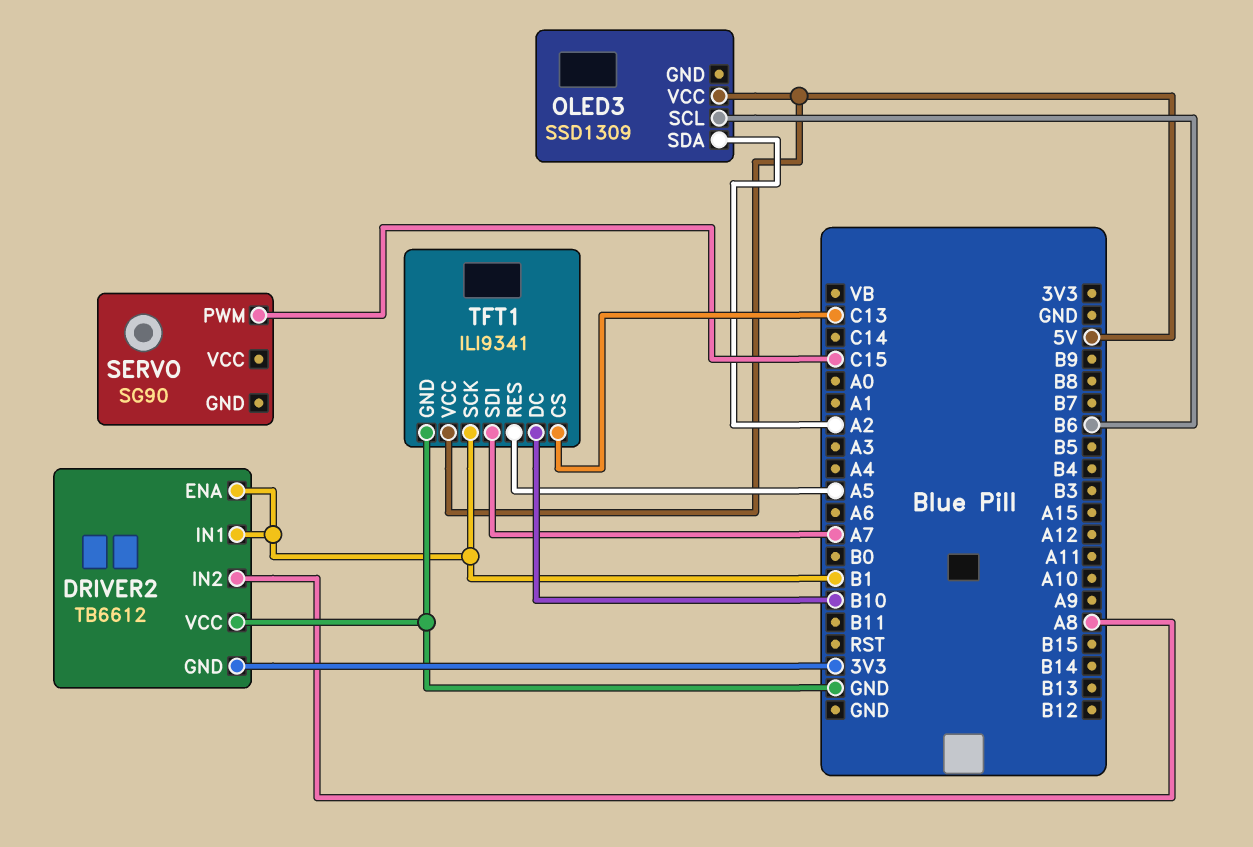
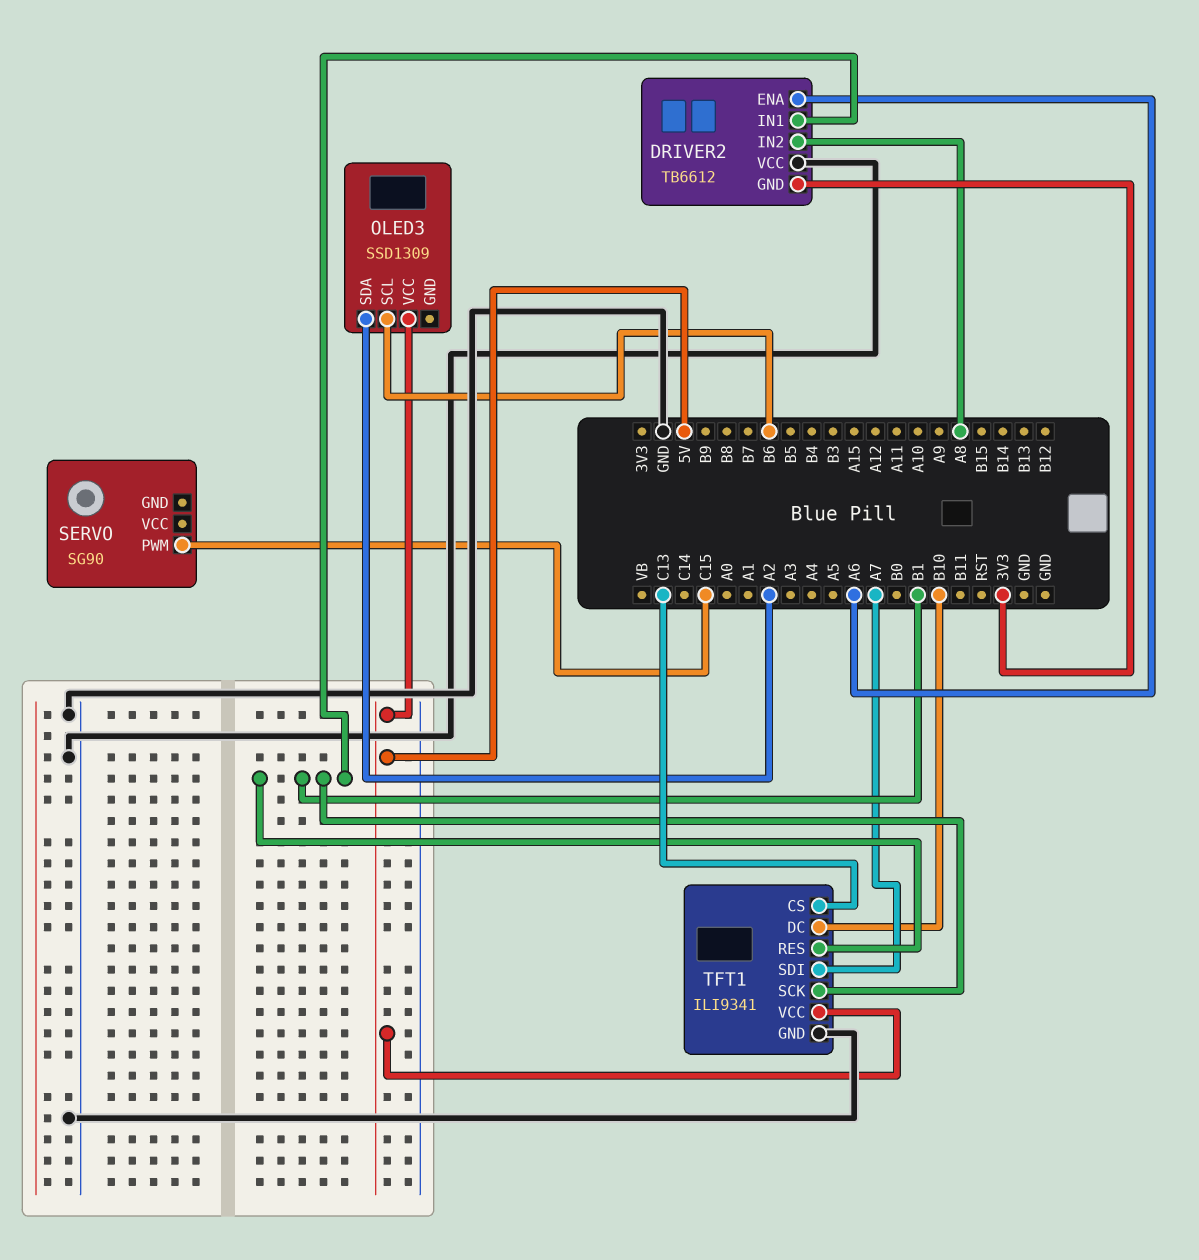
DRIVER2 pin ENA: B1 -> A6
TFT1 pin RES: A5 -> B1

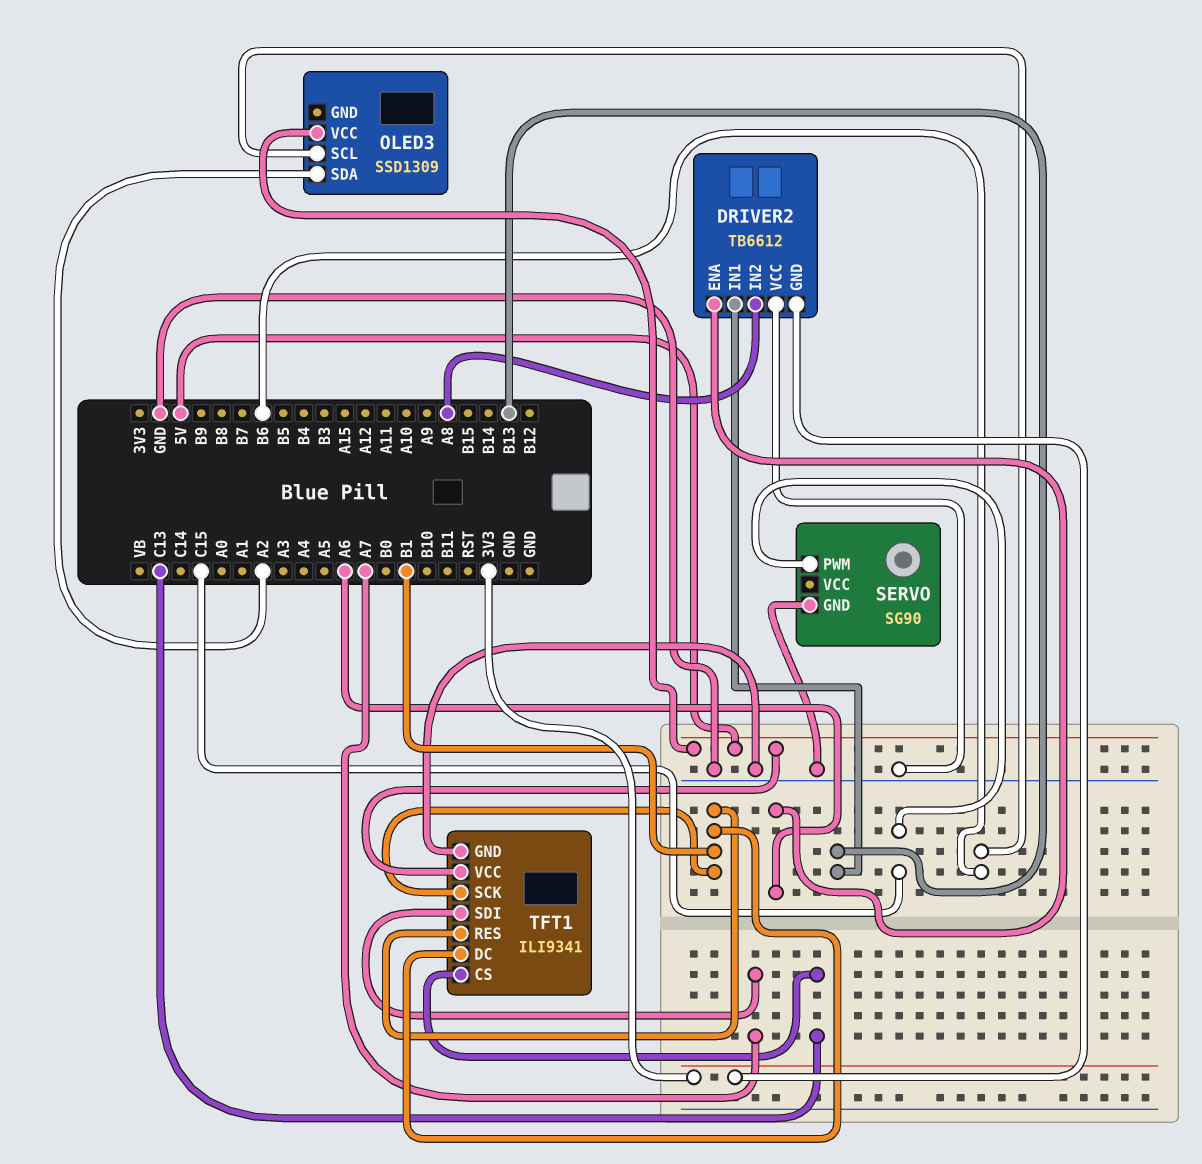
DRIVER2 pin IN1: B1 -> B13
SERVO pin GND: none -> GND
TFT1 pin DC: B10 -> B1

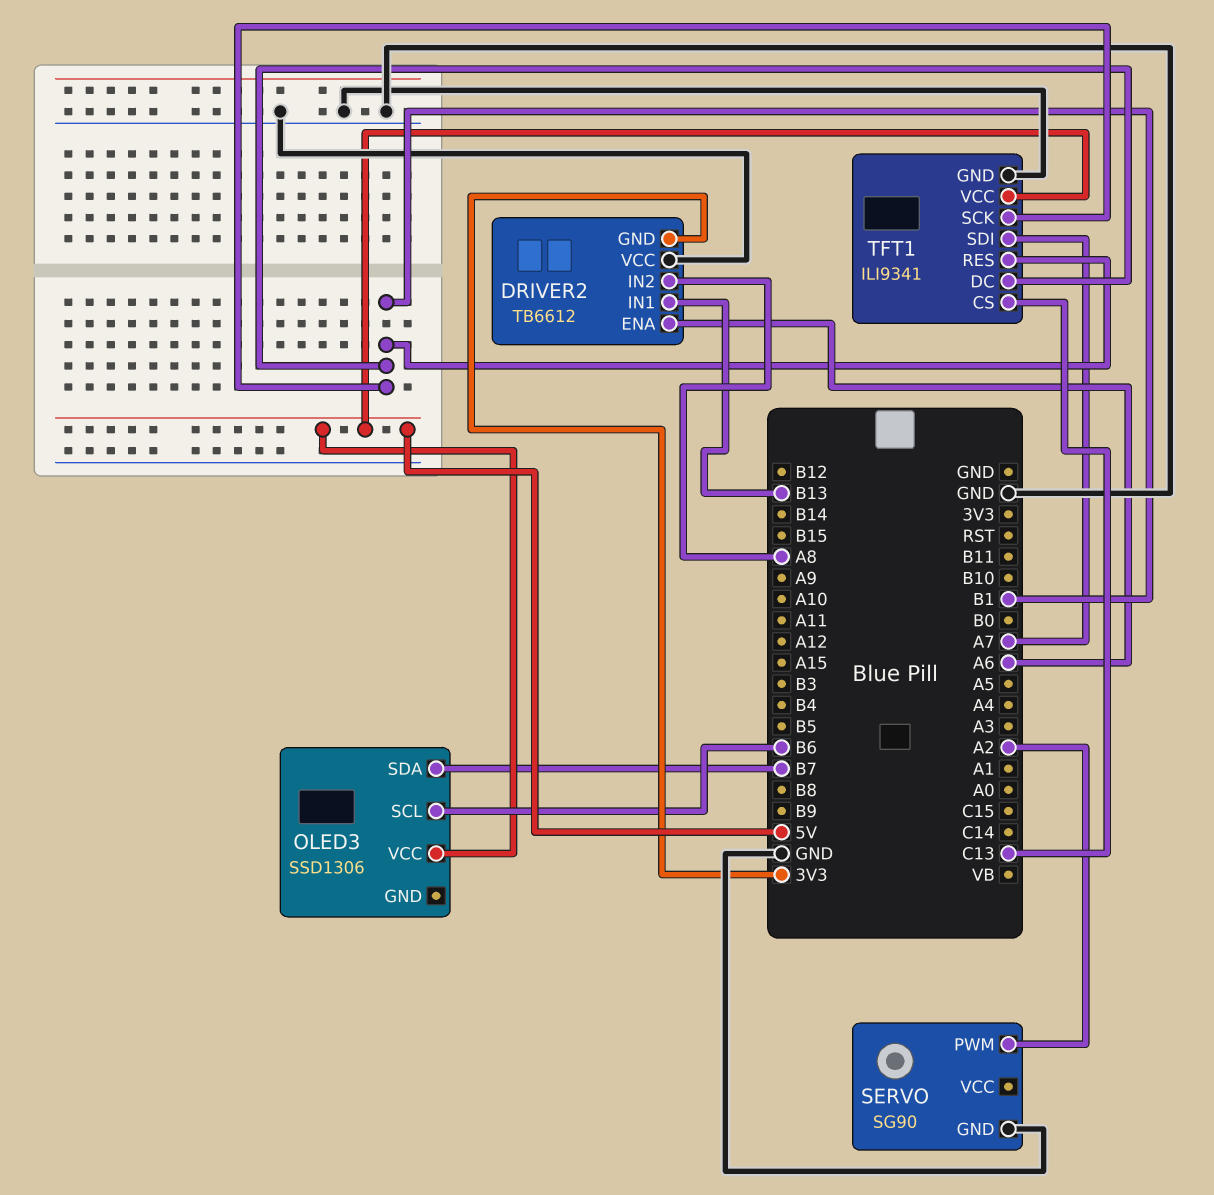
OLED3: SSD1309 -> SSD1306
OLED3 pin SDA: A2 -> B7
SERVO pin PWM: C15 -> A2

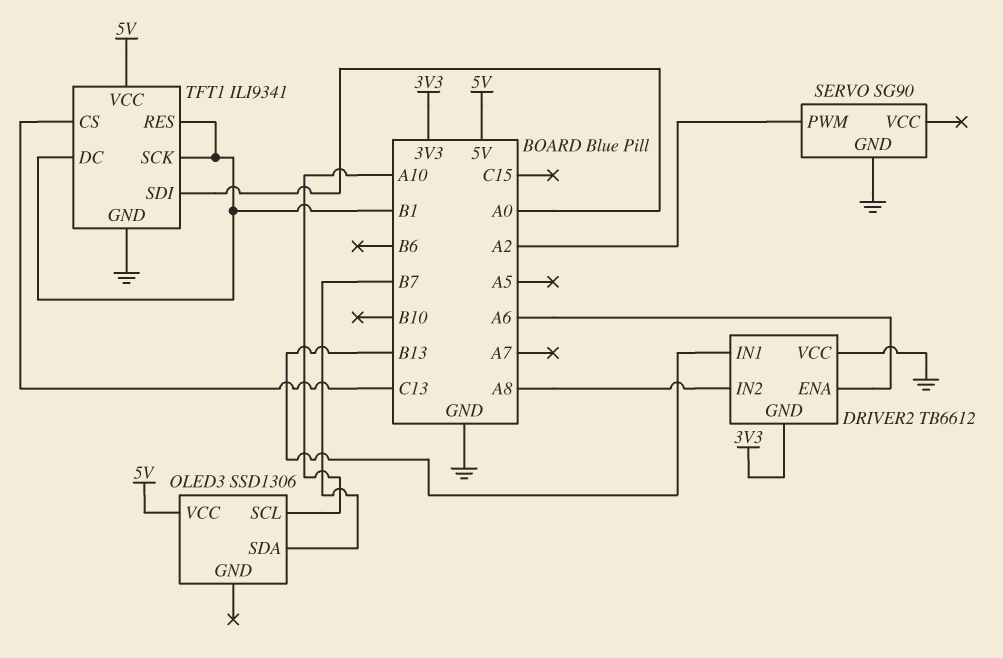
OLED3 pin SCL: B6 -> A10
TFT1 pin SDI: A7 -> A0

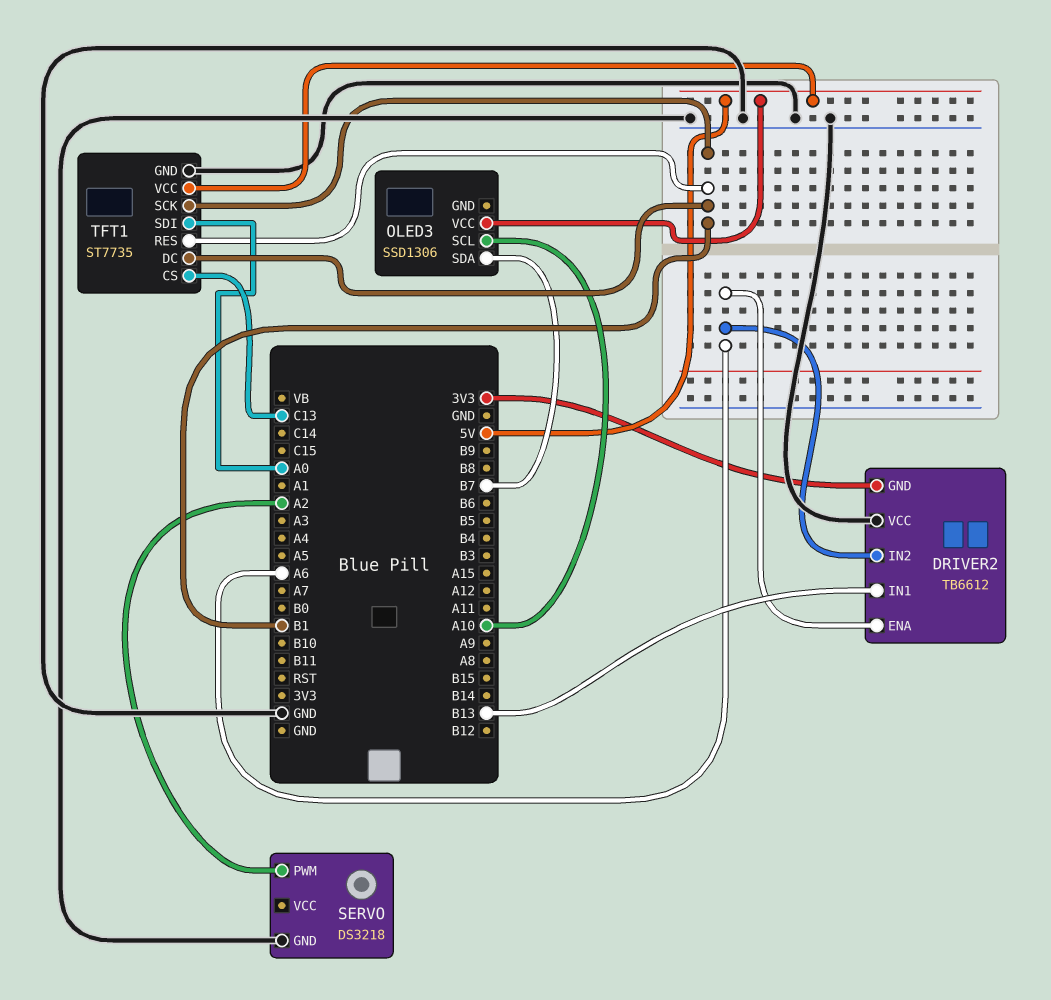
DRIVER2 pin IN2: A8 -> A6
SERVO: SG90 -> DS3218
TFT1: ILI9341 -> ST7735

